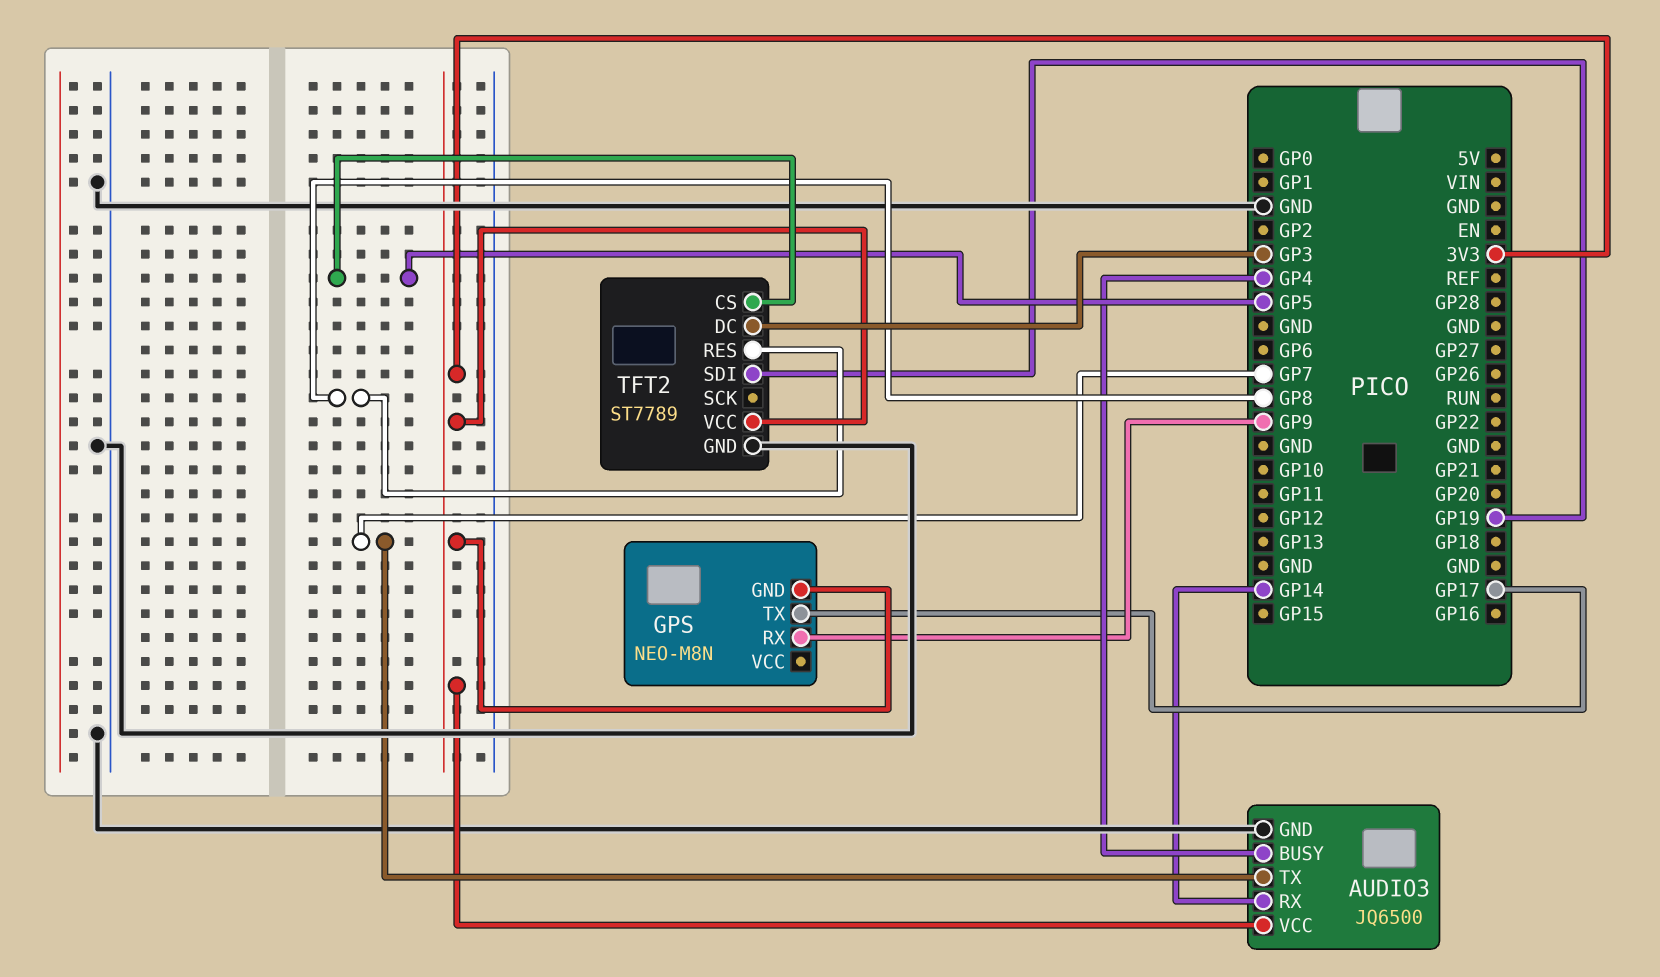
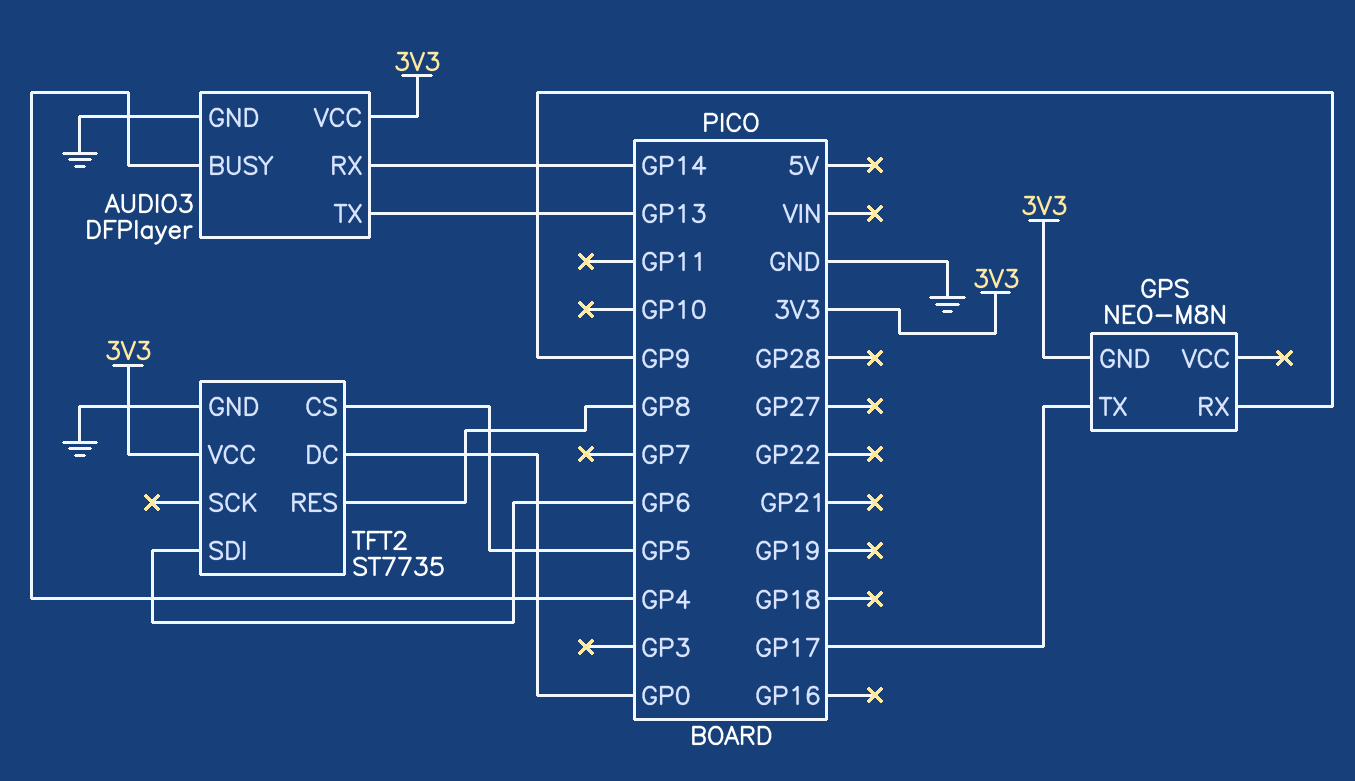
AUDIO3: JQ6500 -> DFPlayer
AUDIO3 pin TX: GP7 -> GP13
TFT2: ST7789 -> ST7735
TFT2 pin DC: GP3 -> GP0
TFT2 pin SDI: GP19 -> GP6

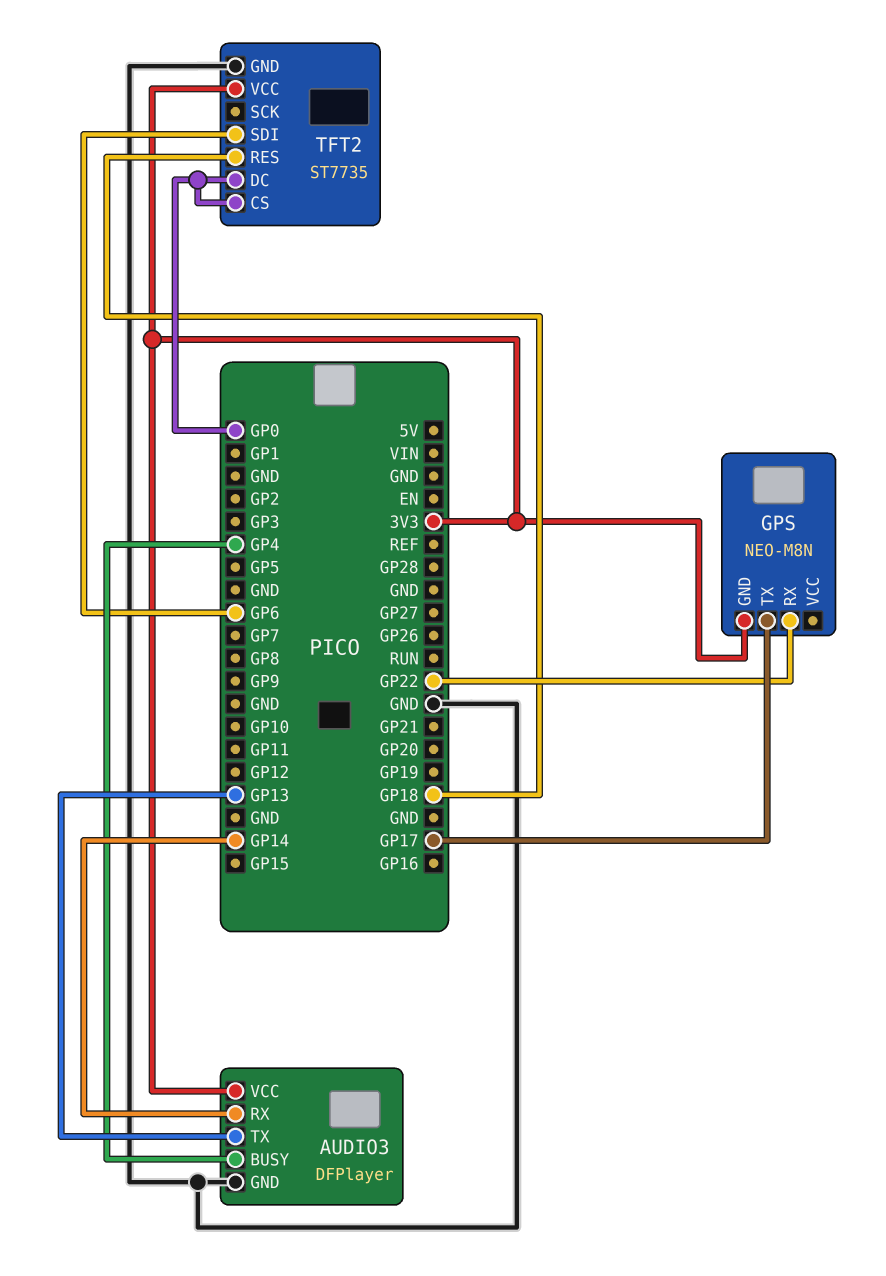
GPS pin RX: GP9 -> GP22
TFT2 pin CS: GP5 -> GP0
TFT2 pin RES: GP8 -> GP18

